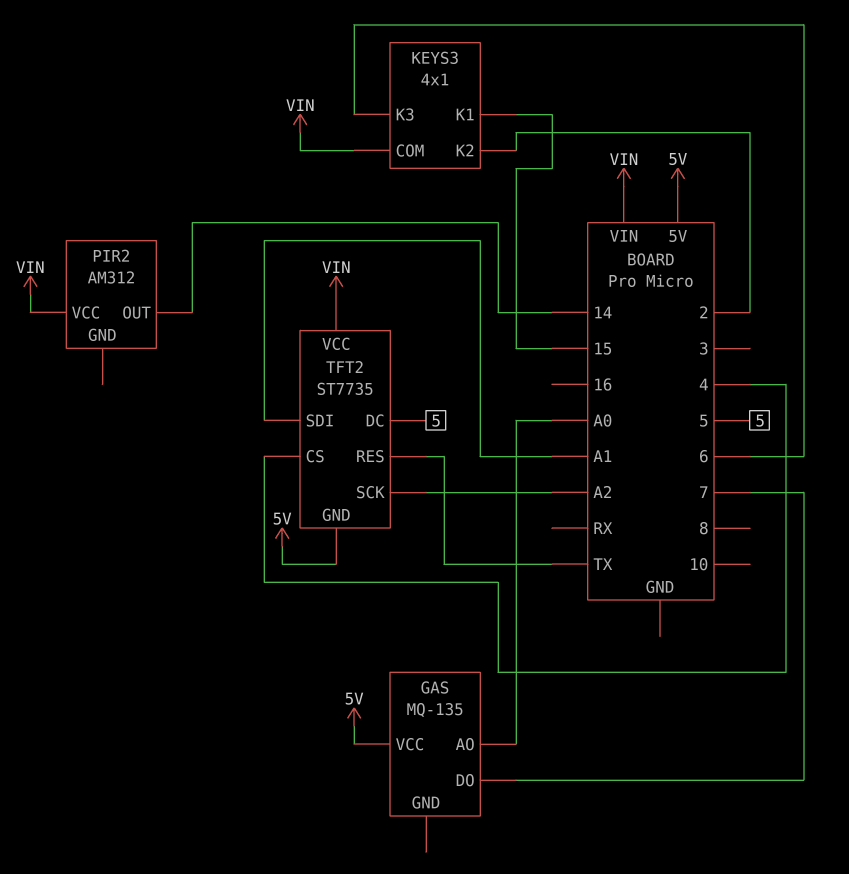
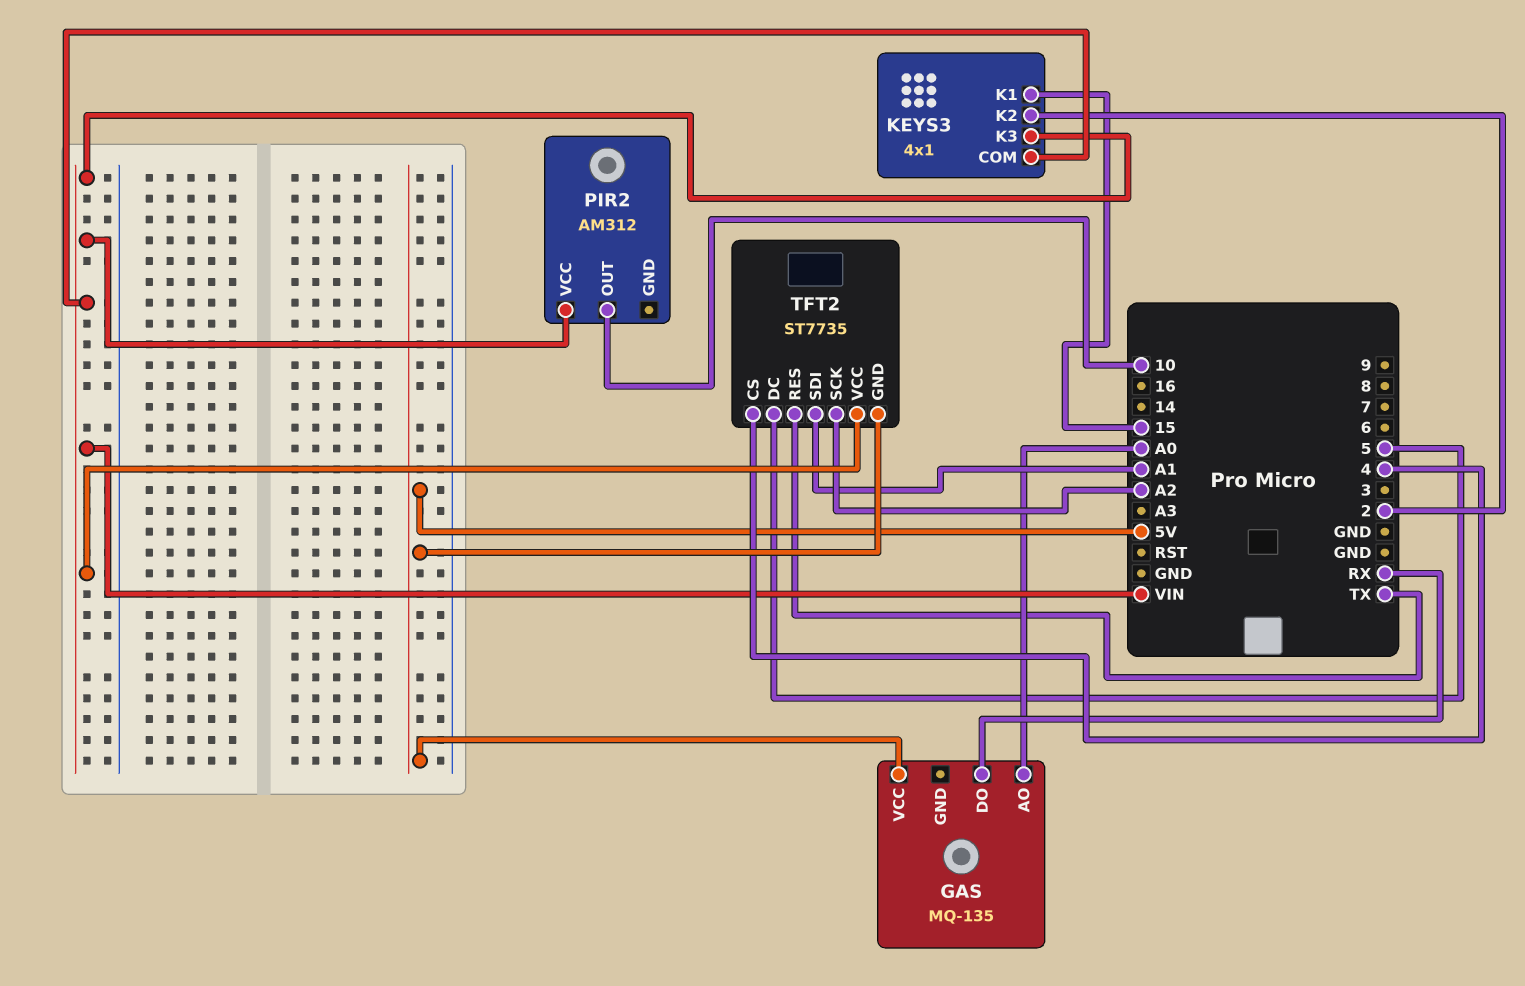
GAS pin DO: 7 -> RX
KEYS3 pin K3: 6 -> VIN
PIR2 pin OUT: 14 -> 10

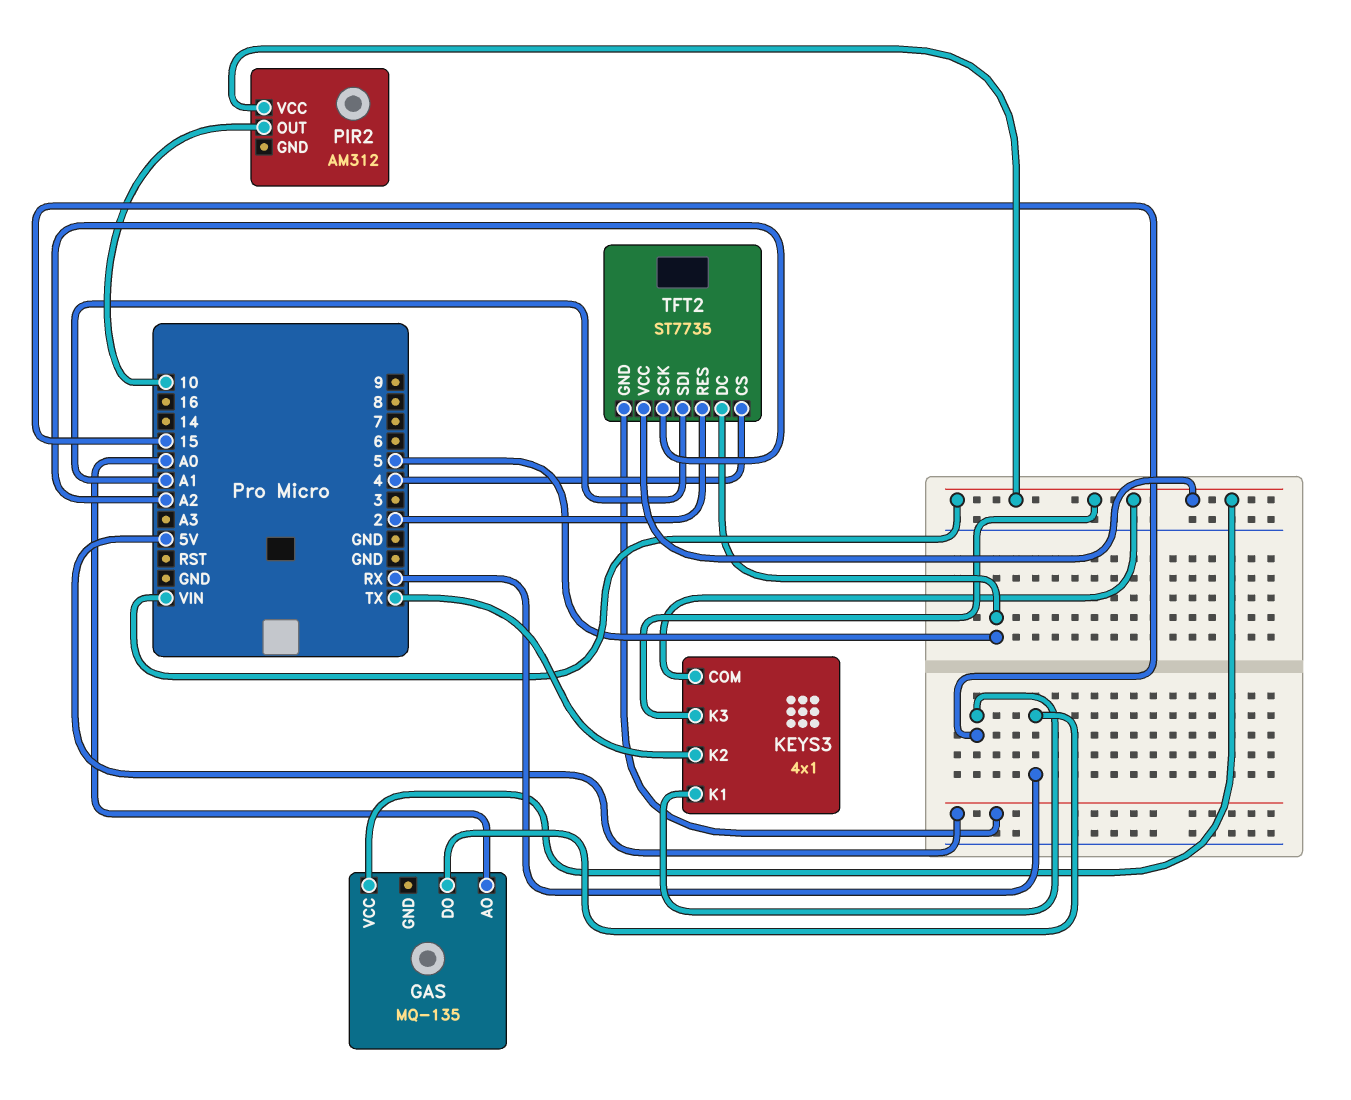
GAS pin VCC: 5V -> VIN
KEYS3 pin K2: 2 -> TX
TFT2 pin RES: TX -> 2

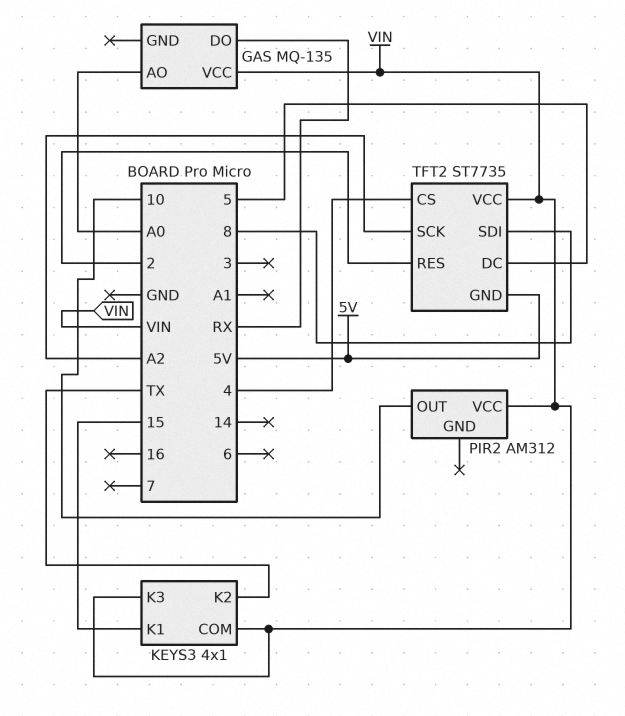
TFT2 pin SDI: A1 -> 8

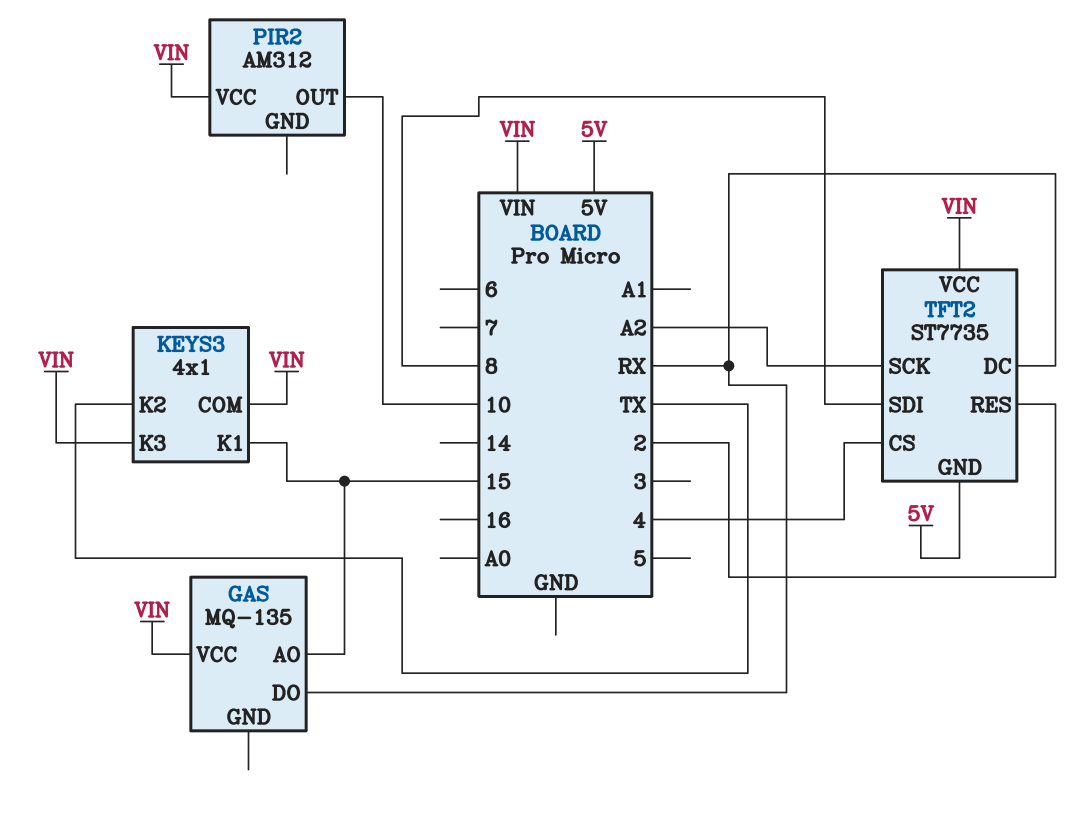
GAS pin AO: A0 -> 15
TFT2 pin DC: 5 -> RX

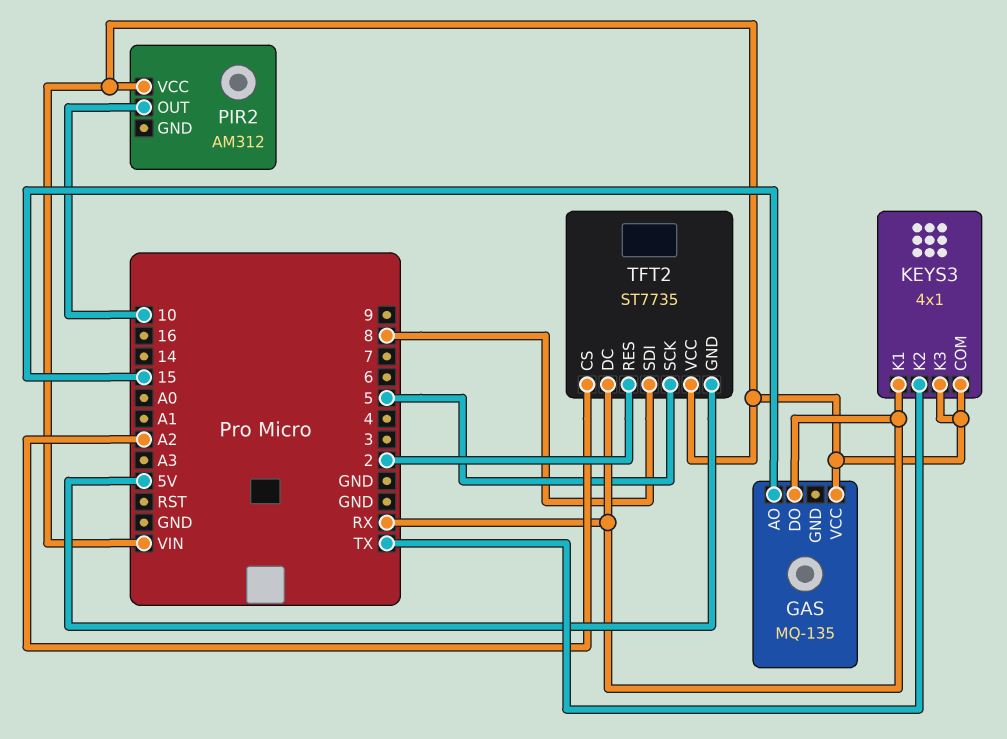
KEYS3 pin K1: 15 -> RX
TFT2 pin CS: 4 -> A2
TFT2 pin SCK: A2 -> 5

